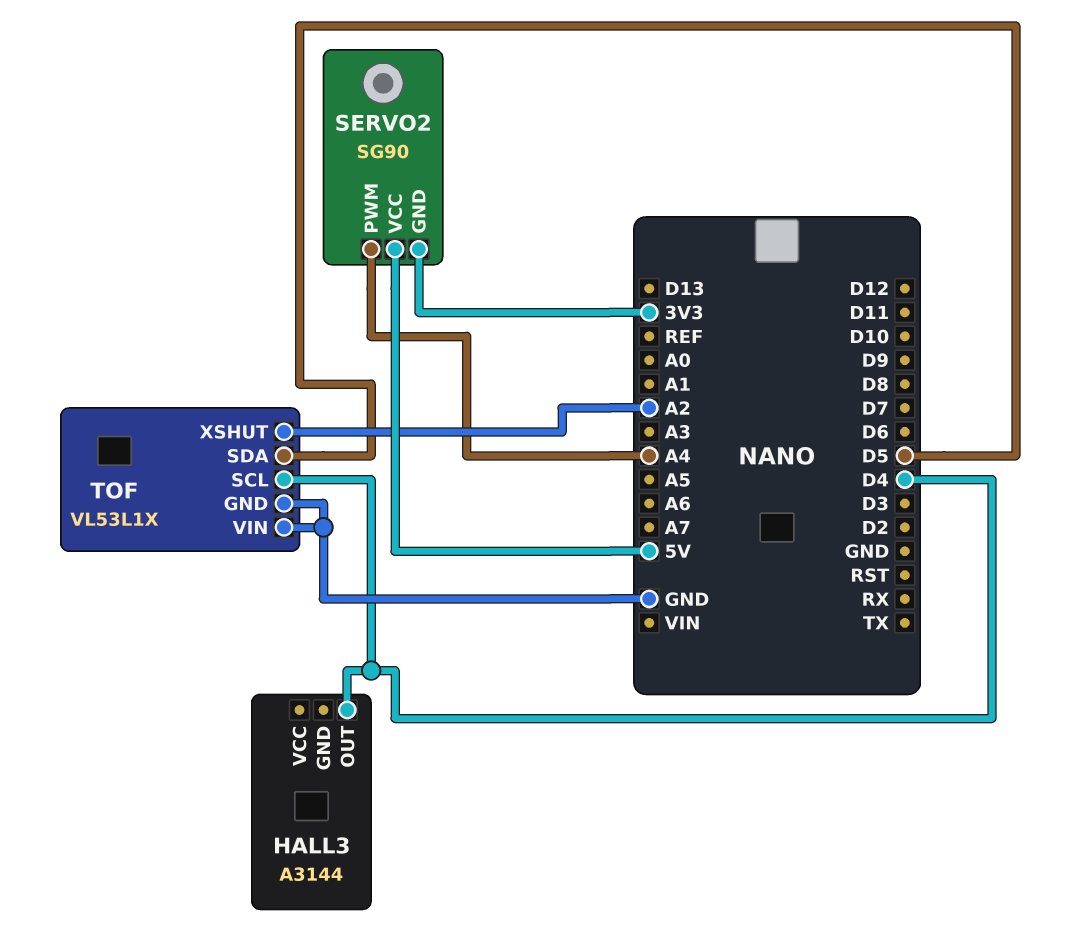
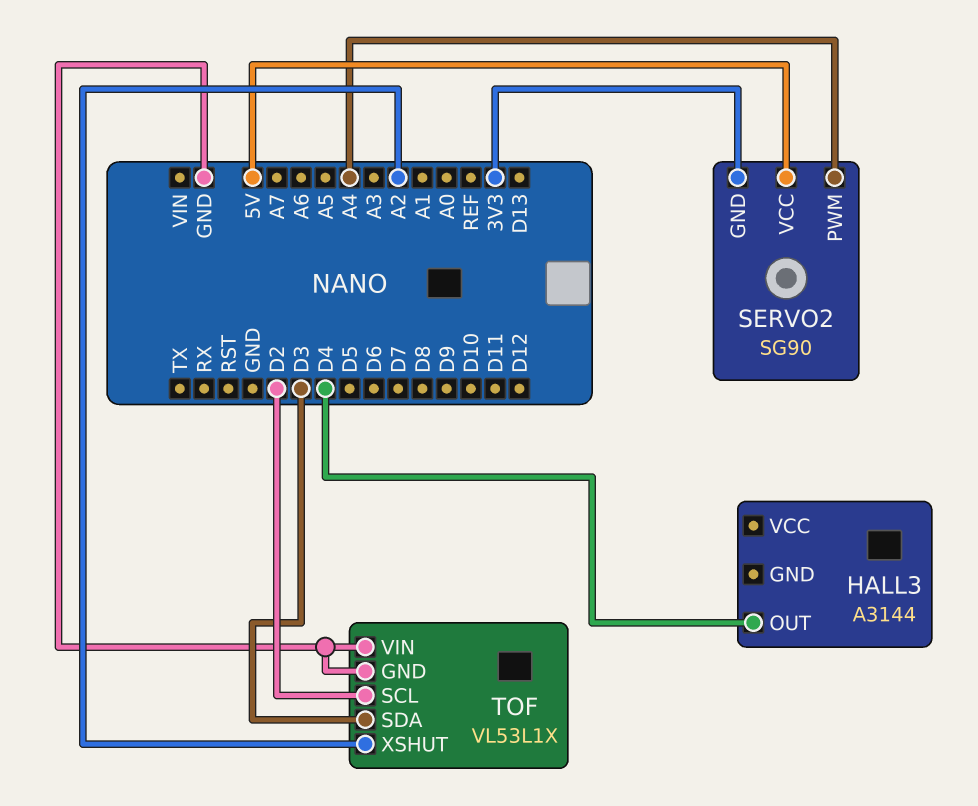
TOF pin SCL: D4 -> D2
TOF pin SDA: D5 -> D3

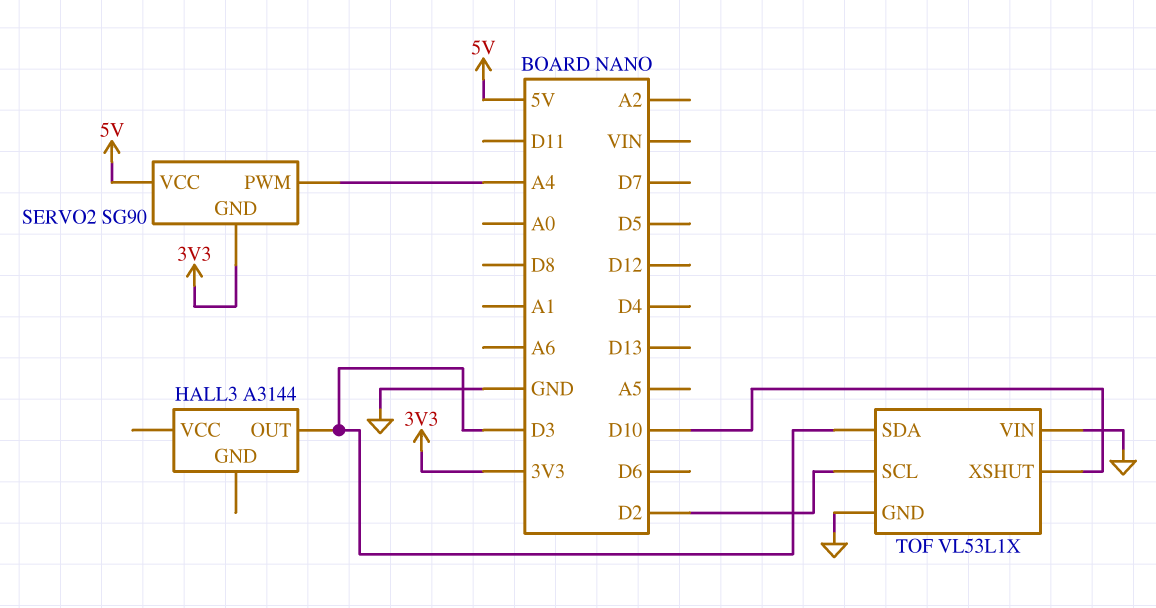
HALL3 pin OUT: D4 -> D3
TOF pin XSHUT: A2 -> D10

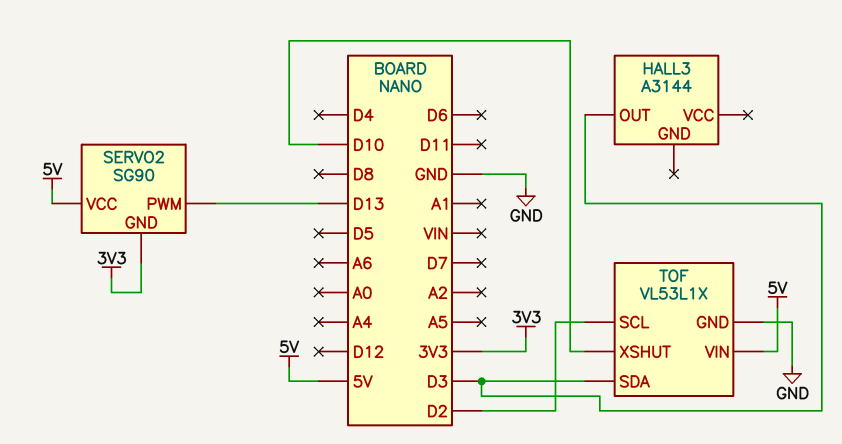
SERVO2 pin PWM: A4 -> D13
TOF pin VIN: GND -> 5V

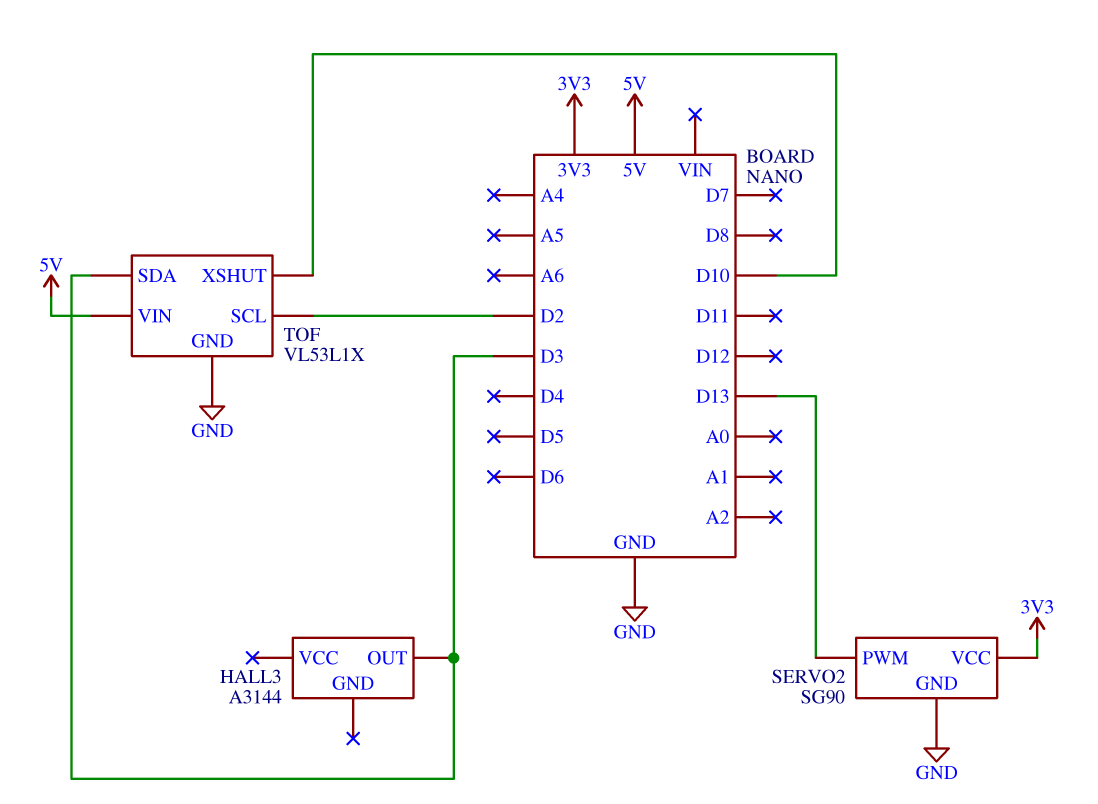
SERVO2 pin GND: 3V3 -> GND
SERVO2 pin VCC: 5V -> 3V3

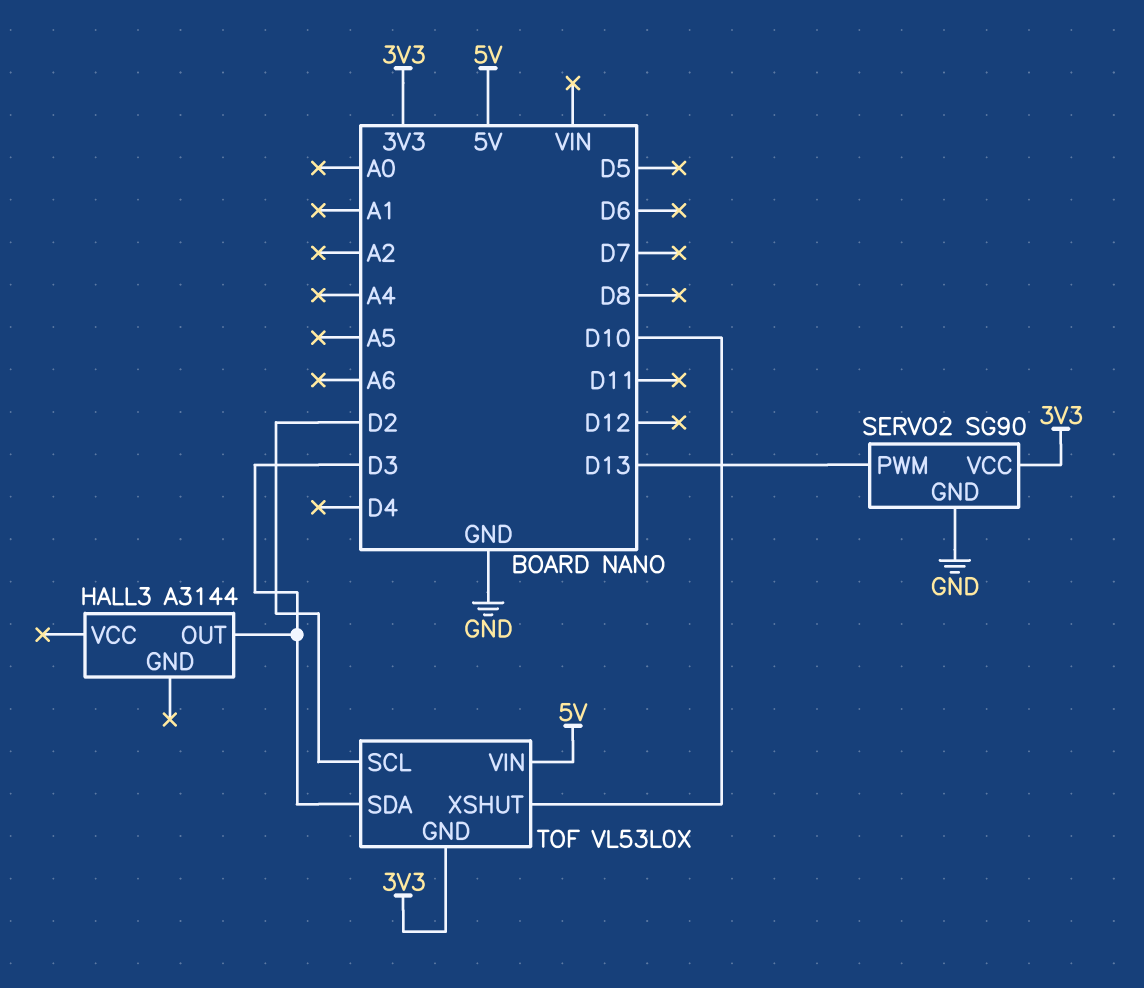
TOF: VL53L1X -> VL53L0X
TOF pin GND: GND -> 3V3

